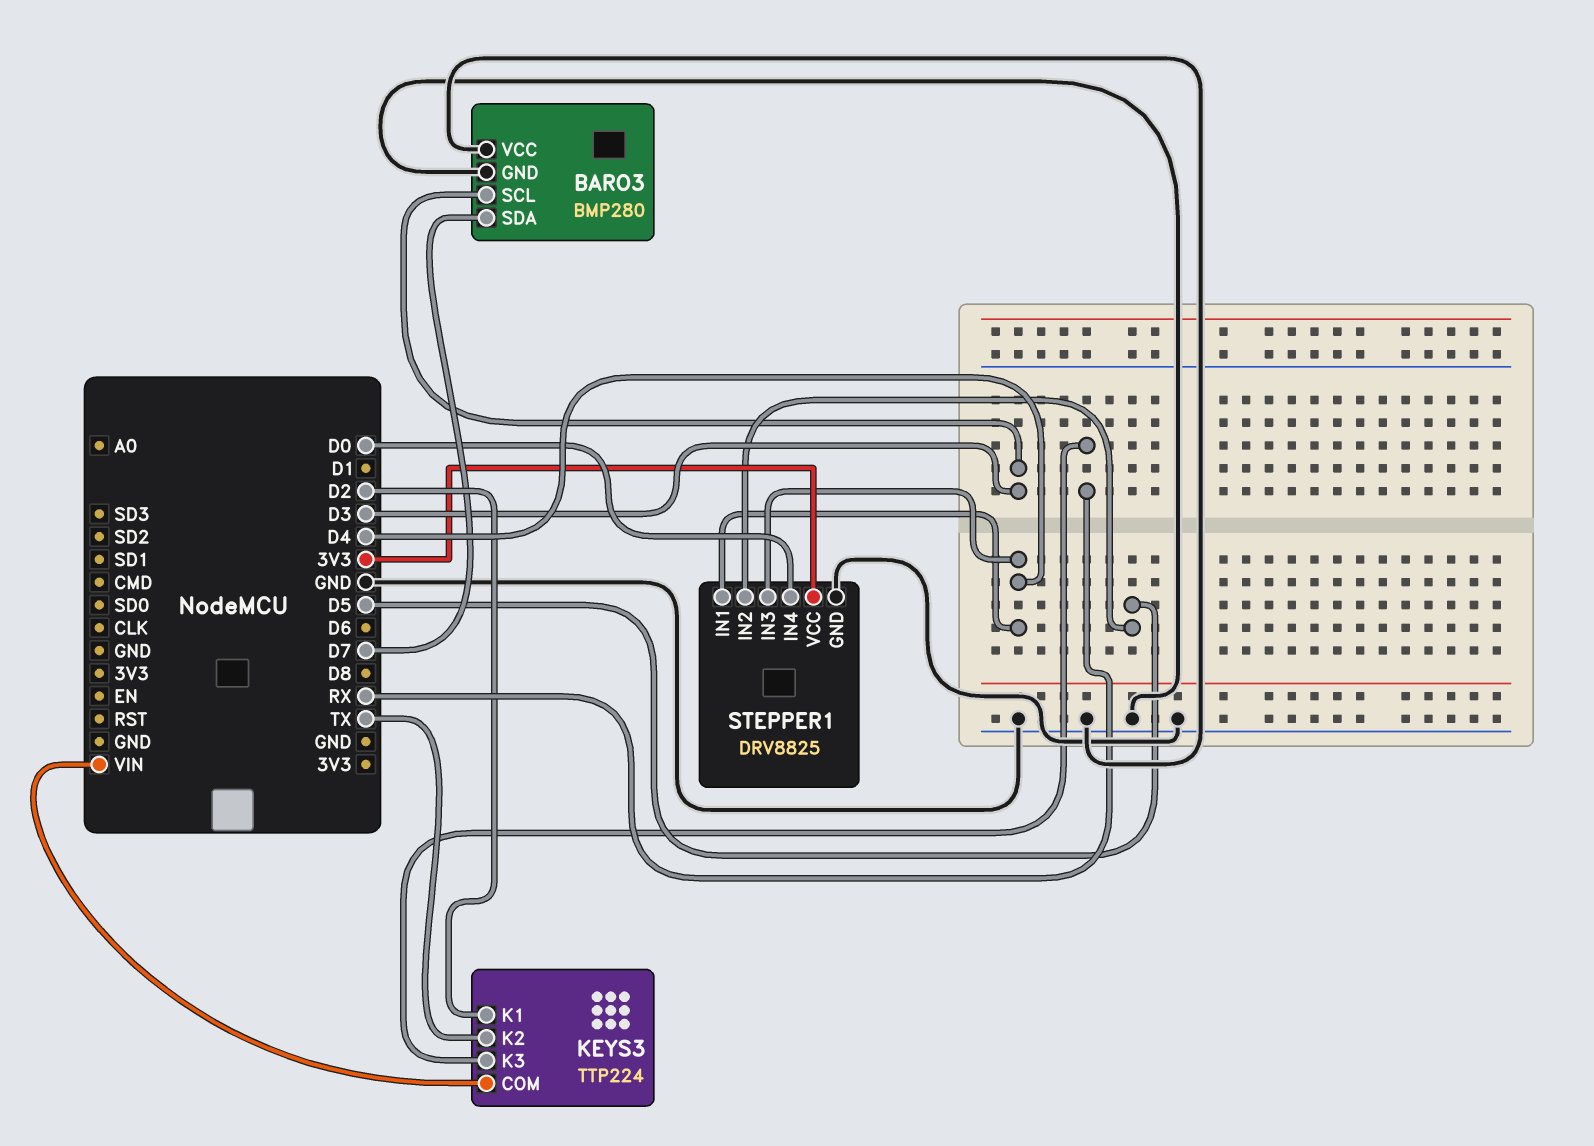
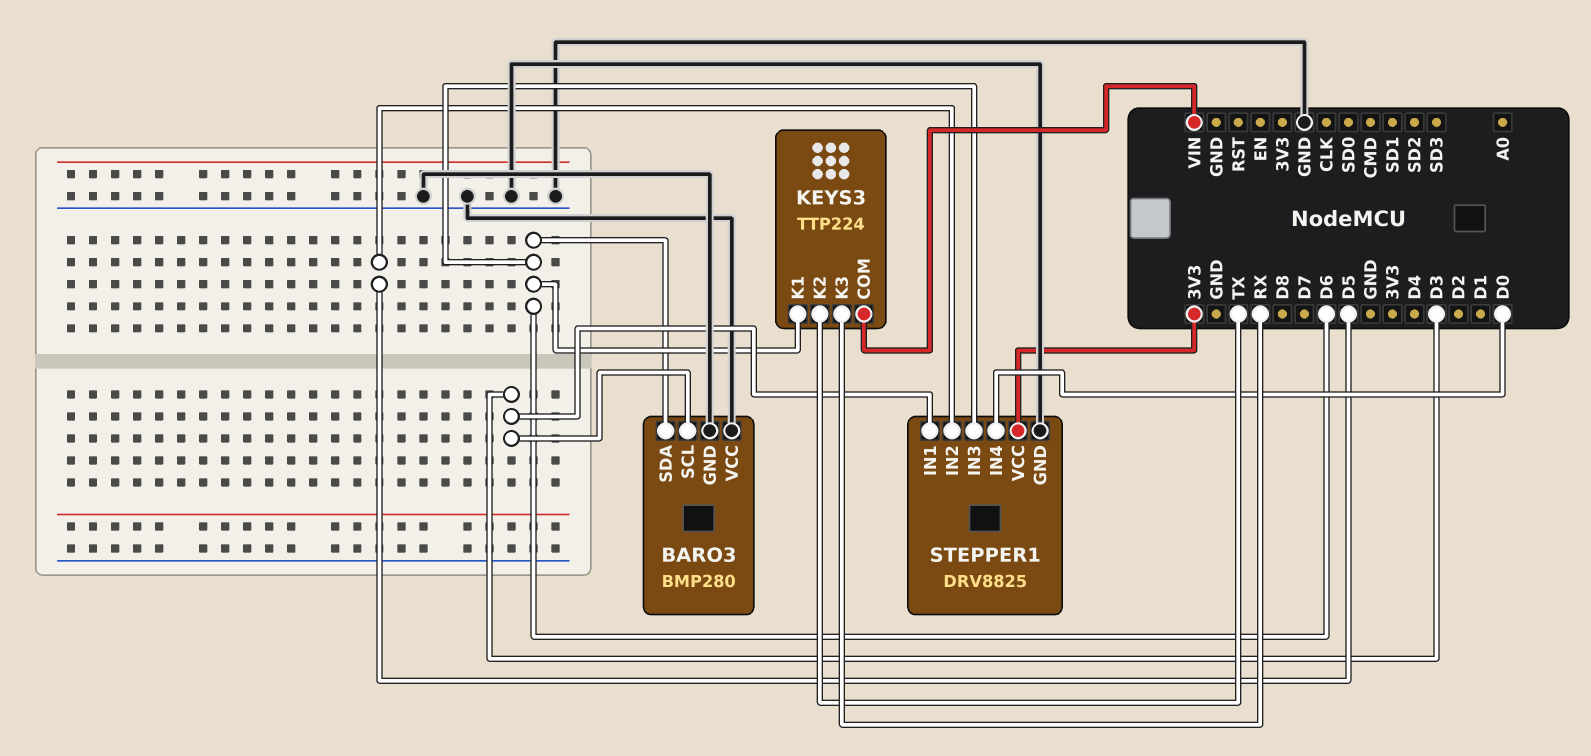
BARO3 pin SDA: D7 -> D6
KEYS3 pin K1: D2 -> D6
STEPPER1 pin IN1: D4 -> D3
STEPPER1 pin IN3: D4 -> D6

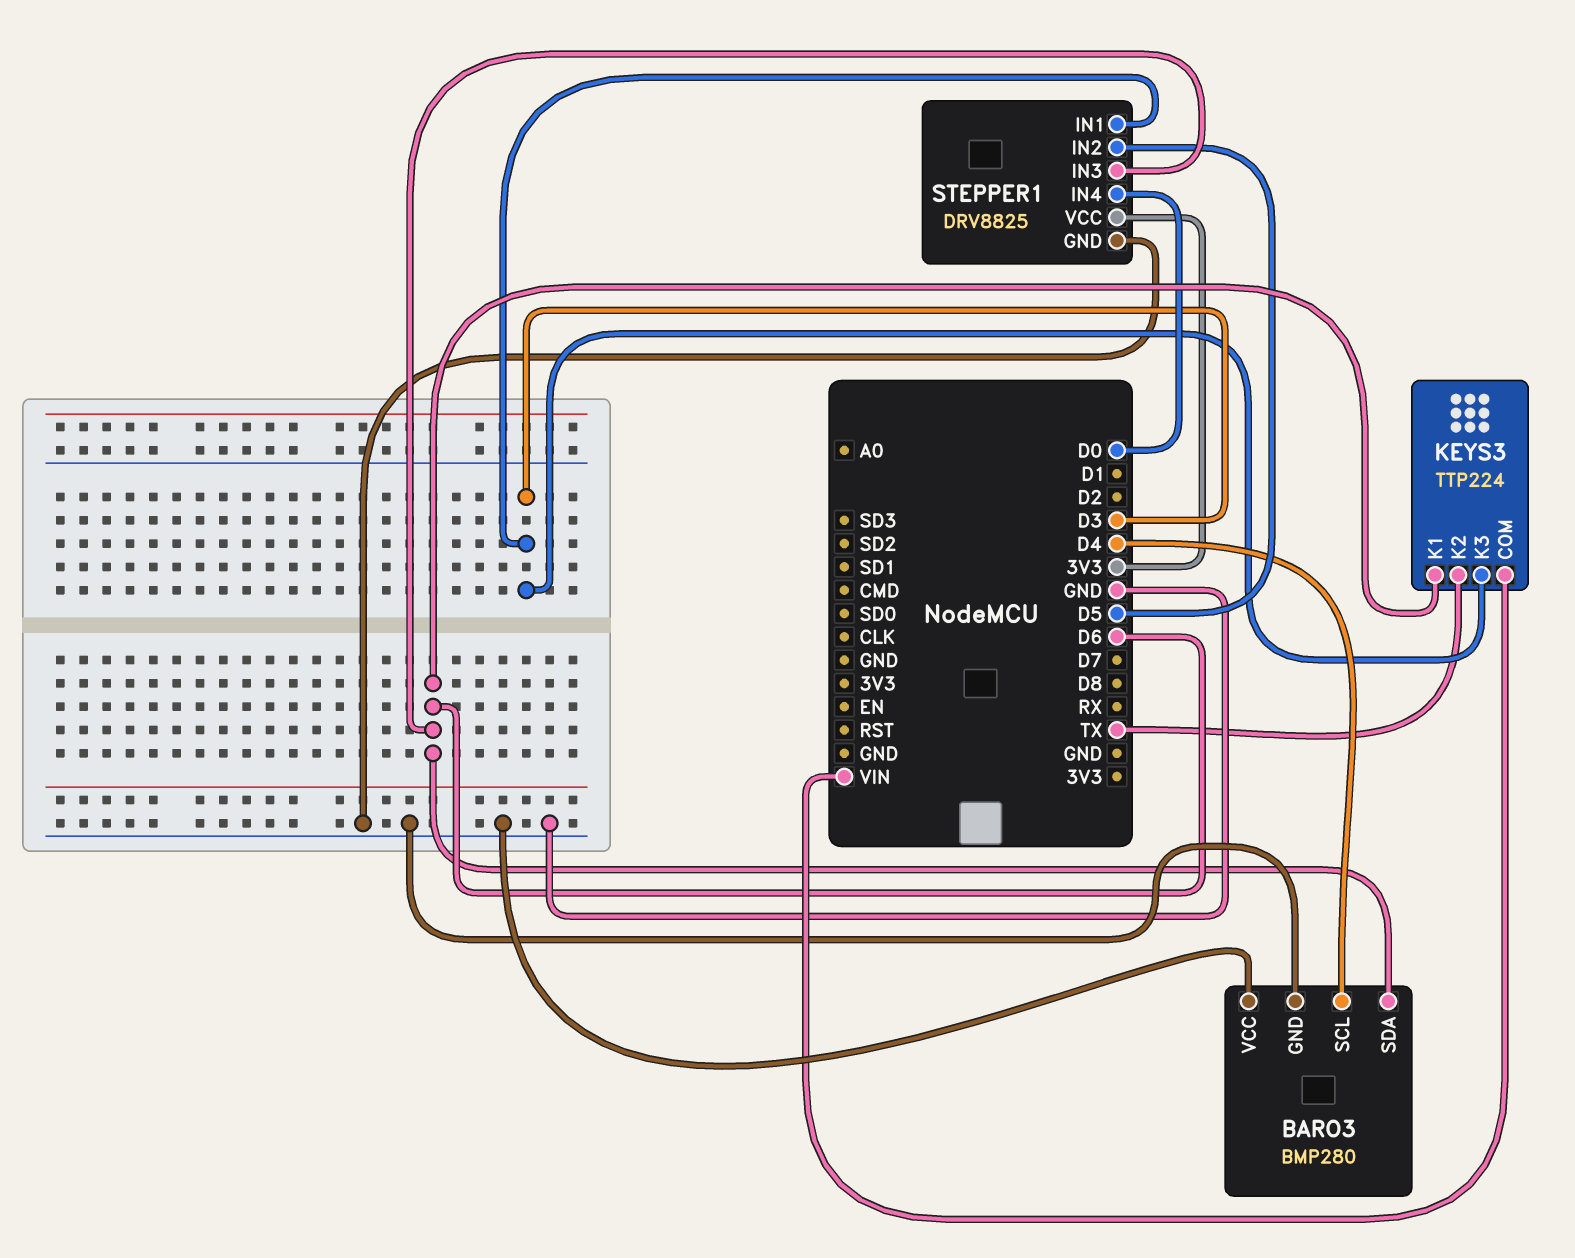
BARO3 pin SCL: D3 -> D4
KEYS3 pin K3: RX -> D3

